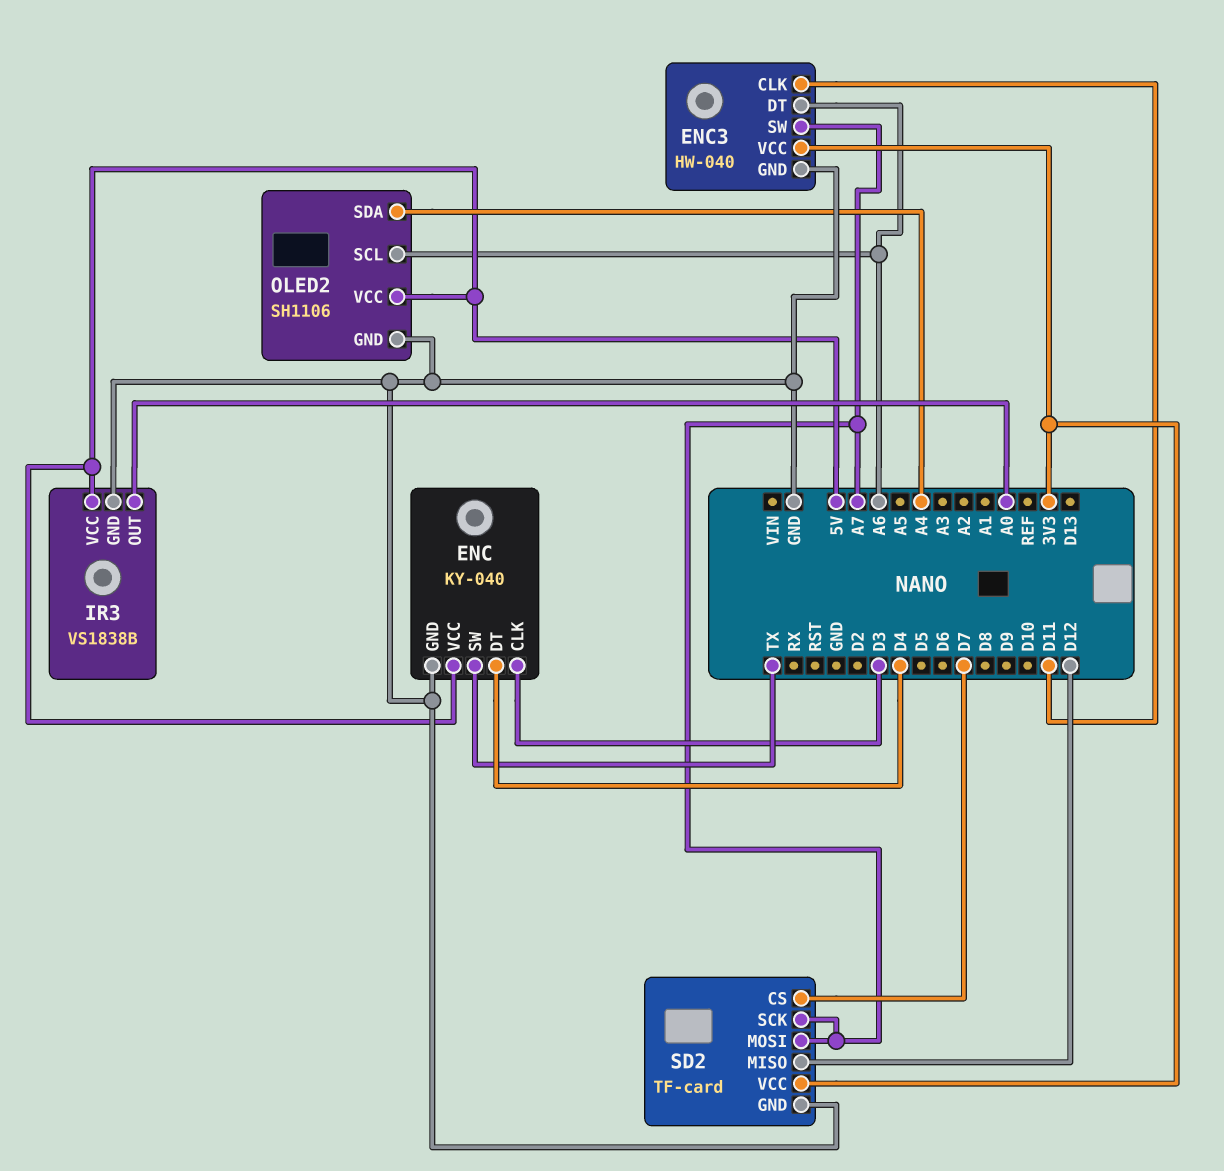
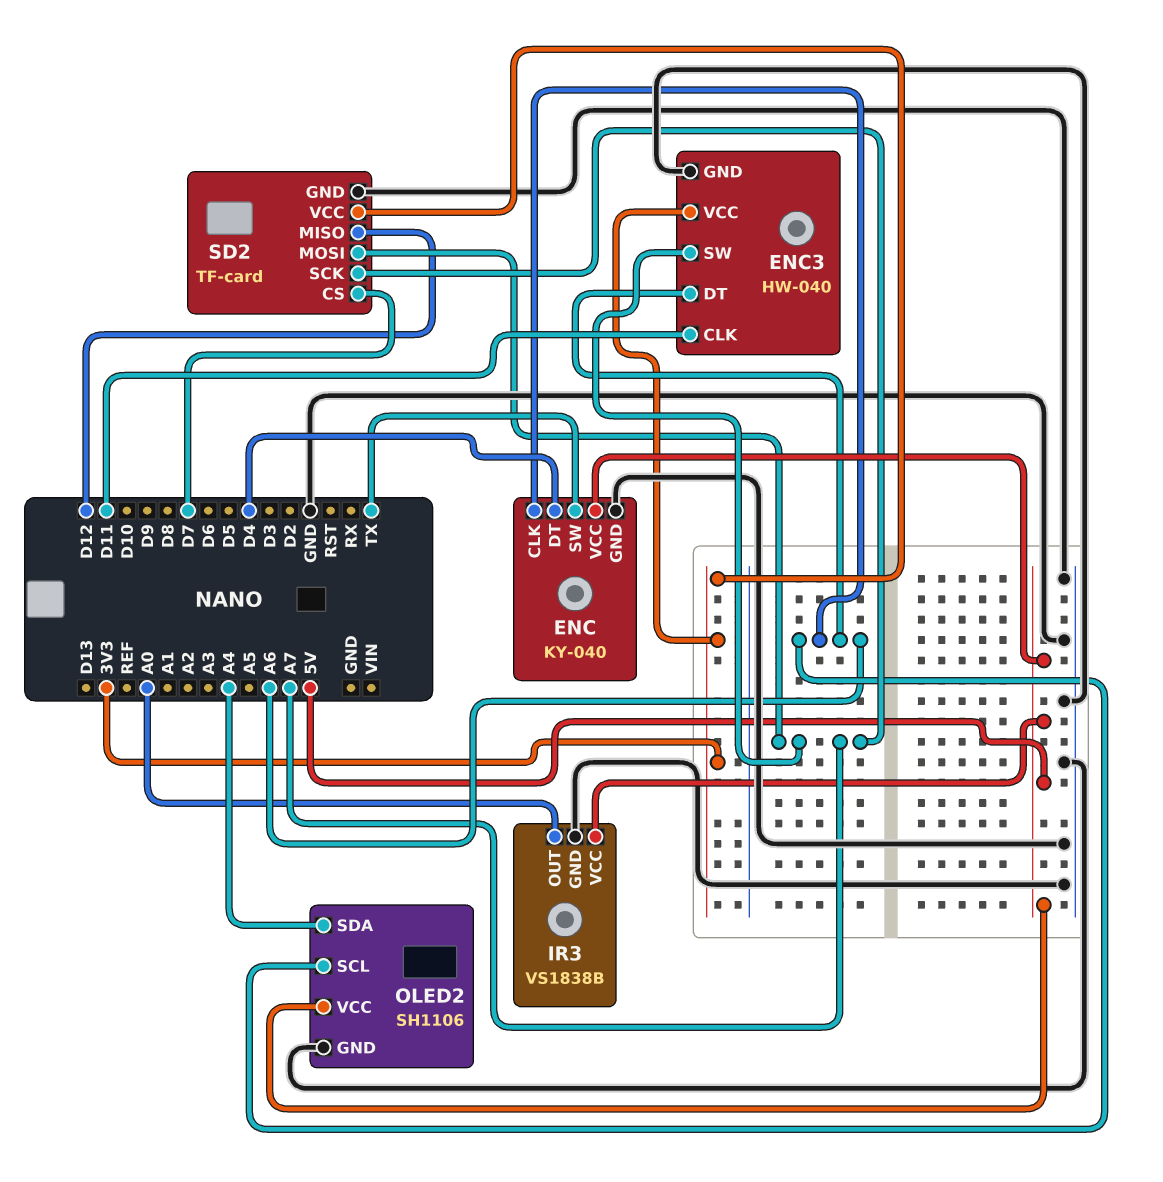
ENC pin CLK: D3 -> A6

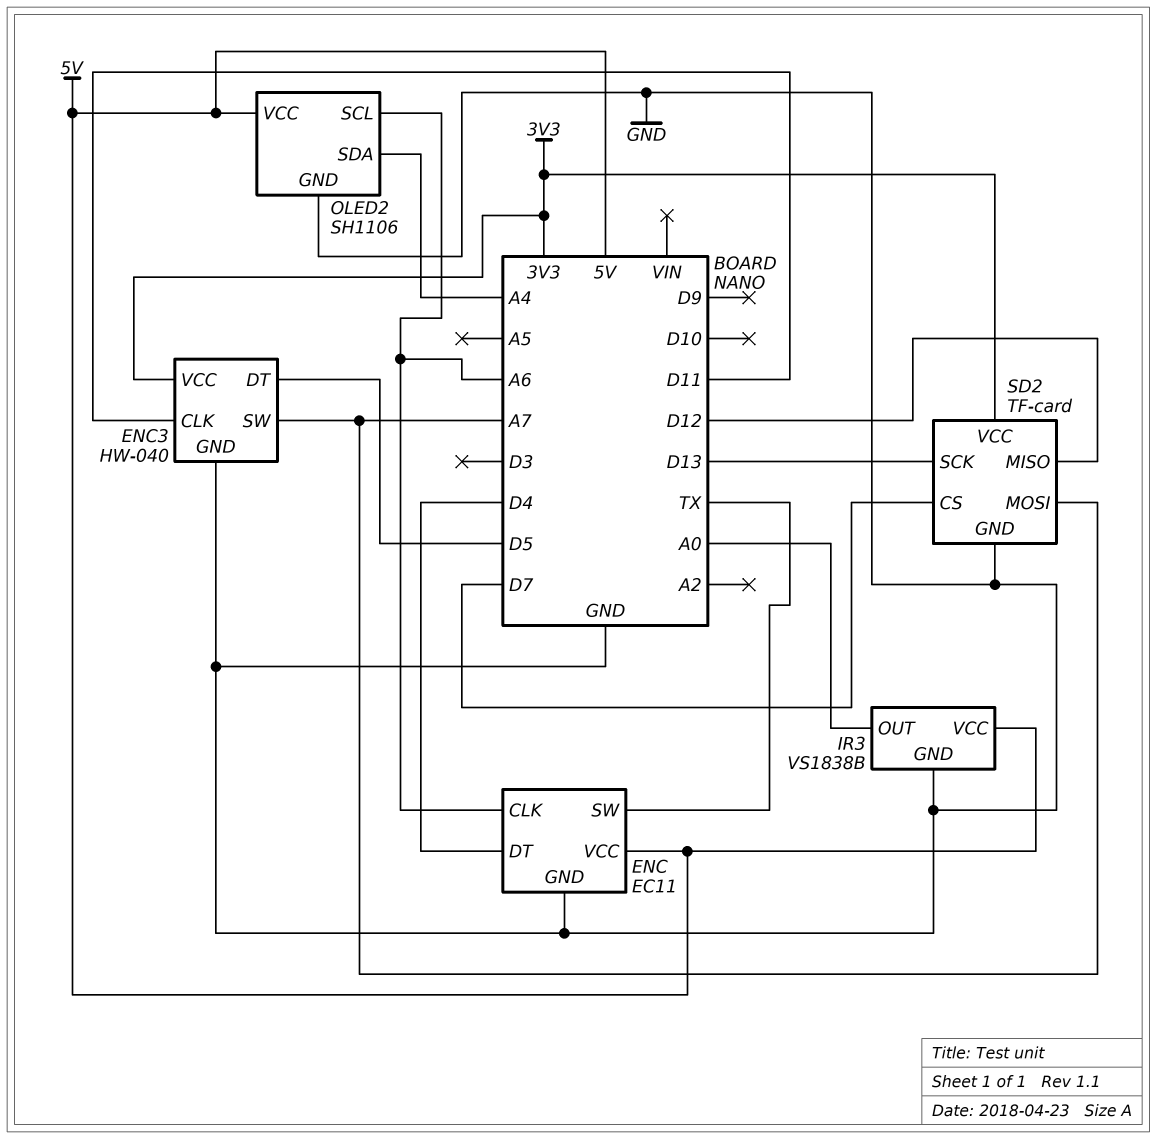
ENC: KY-040 -> EC11
ENC3 pin DT: A6 -> D5
SD2 pin SCK: A7 -> D13

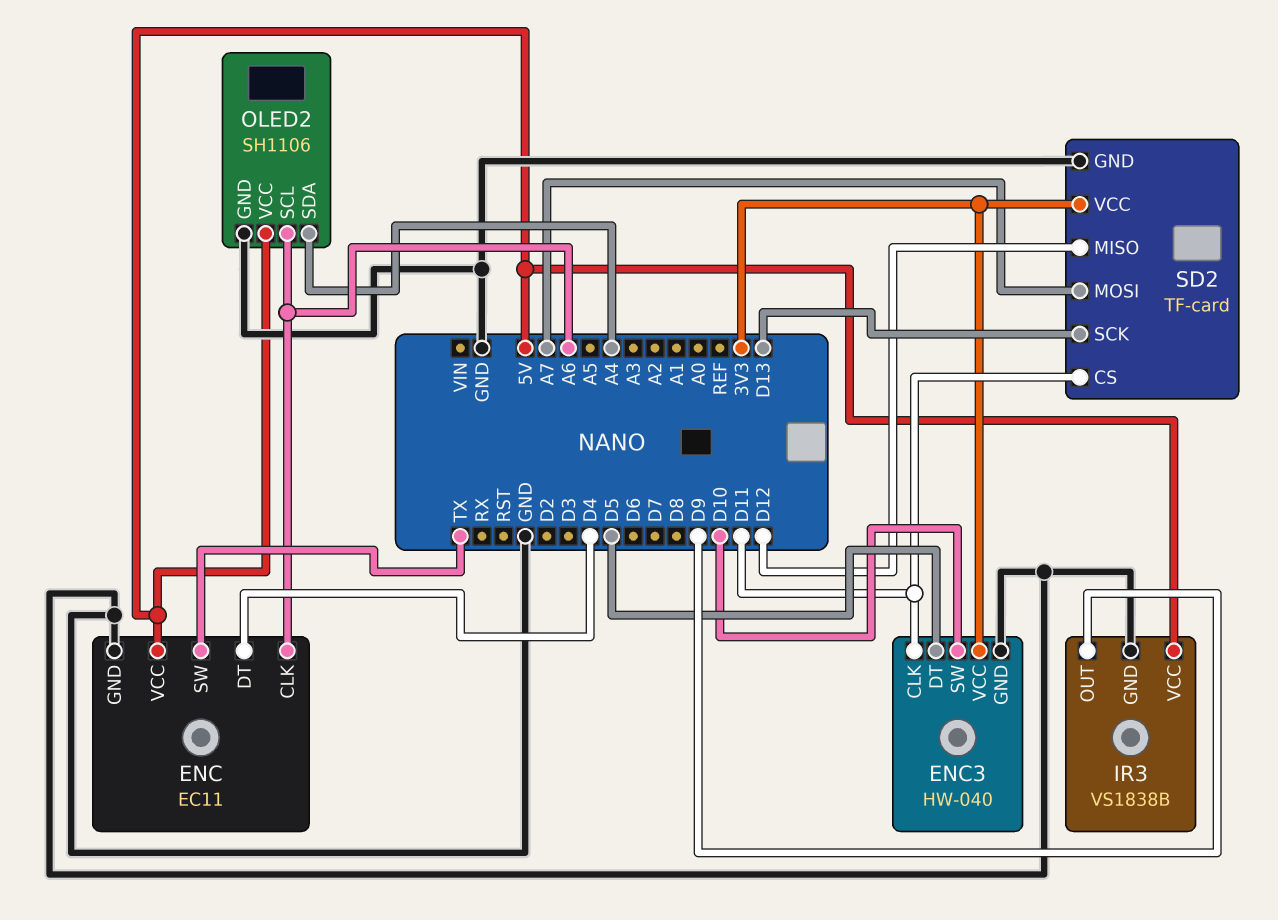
ENC3 pin SW: A7 -> D10
IR3 pin OUT: A0 -> D9
SD2 pin CS: D7 -> D11

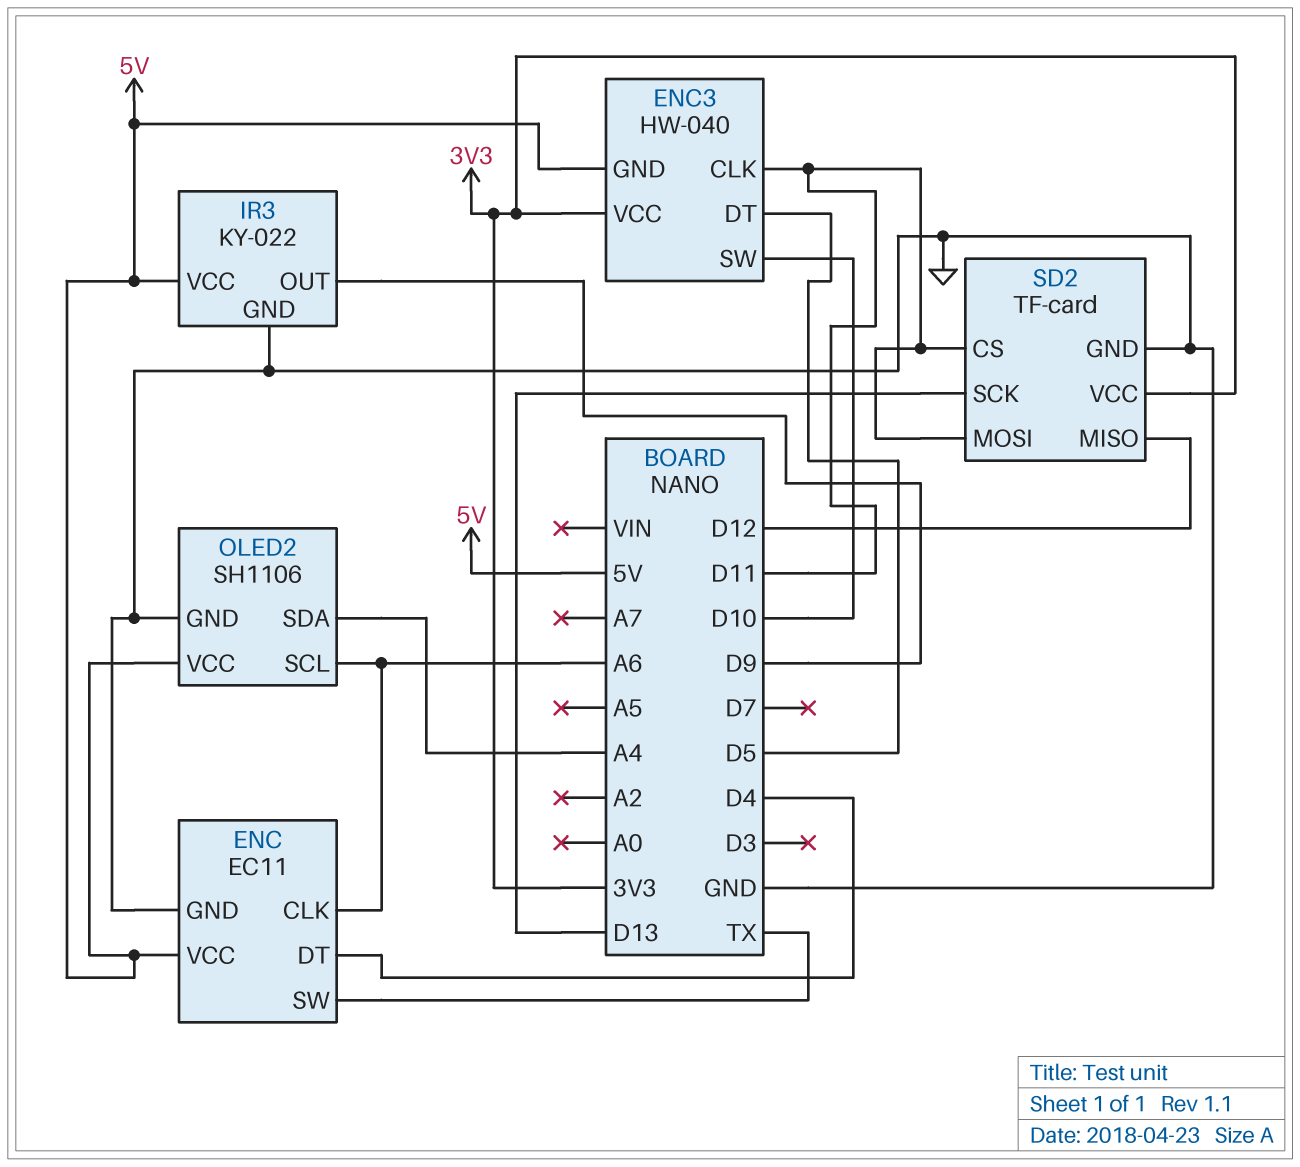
ENC3 pin GND: GND -> 5V
IR3: VS1838B -> KY-022
SD2 pin MOSI: A7 -> D11

